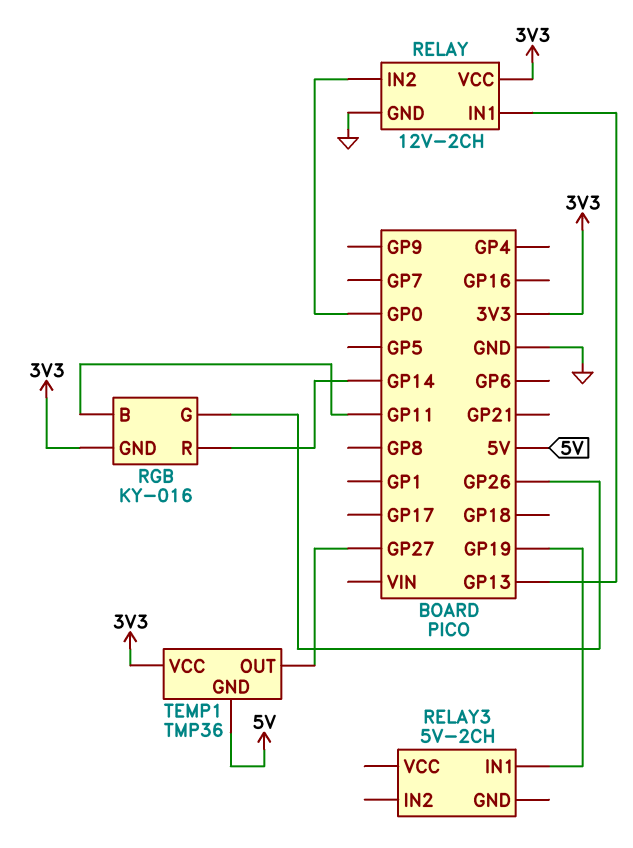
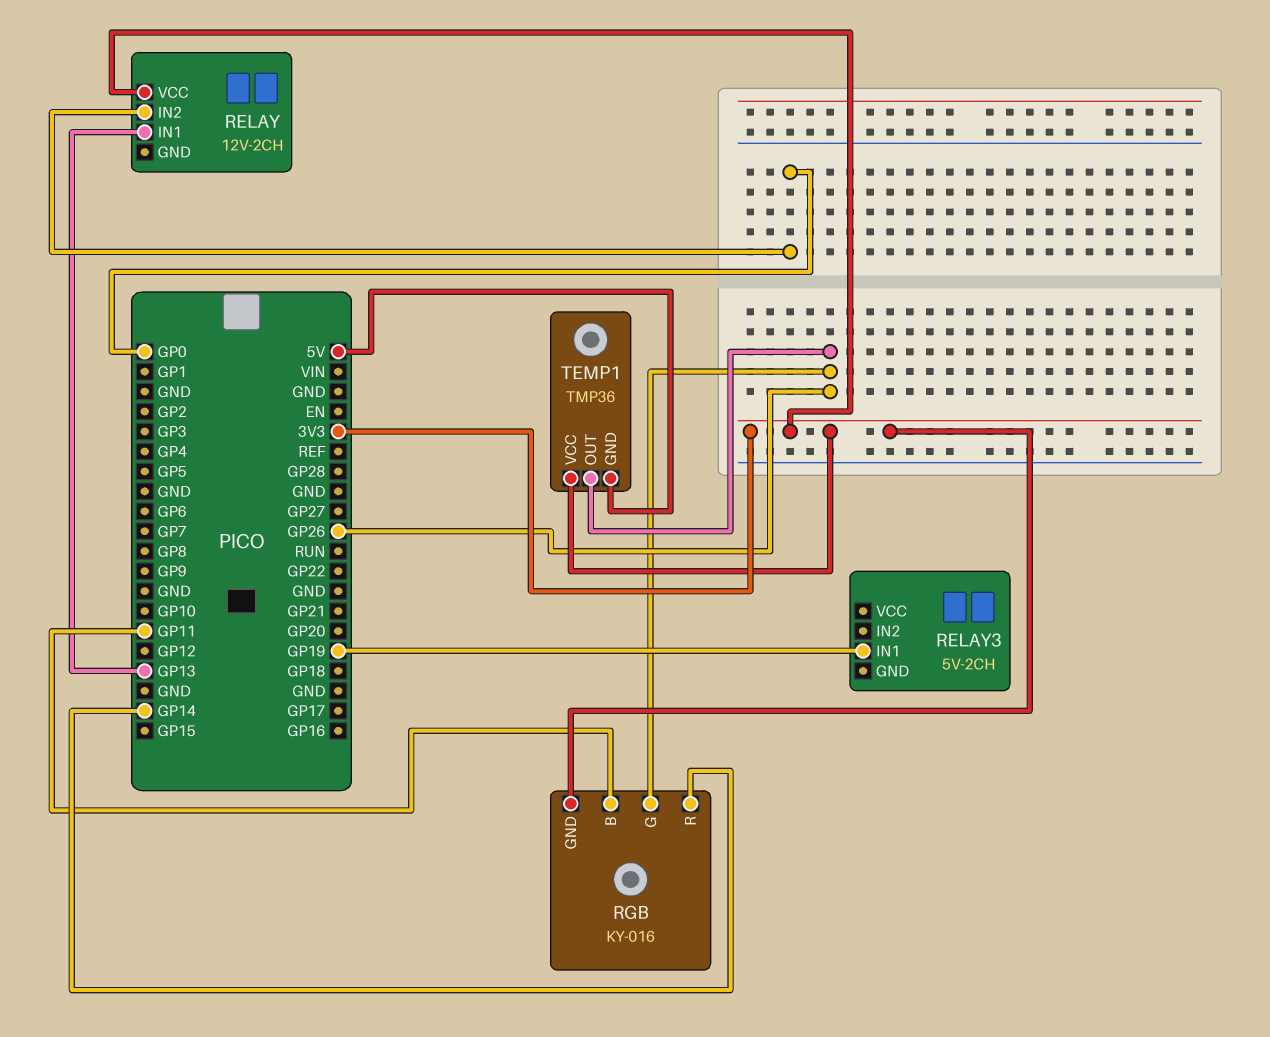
RELAY pin GND: GND -> none
TEMP1 pin OUT: GP27 -> GP26

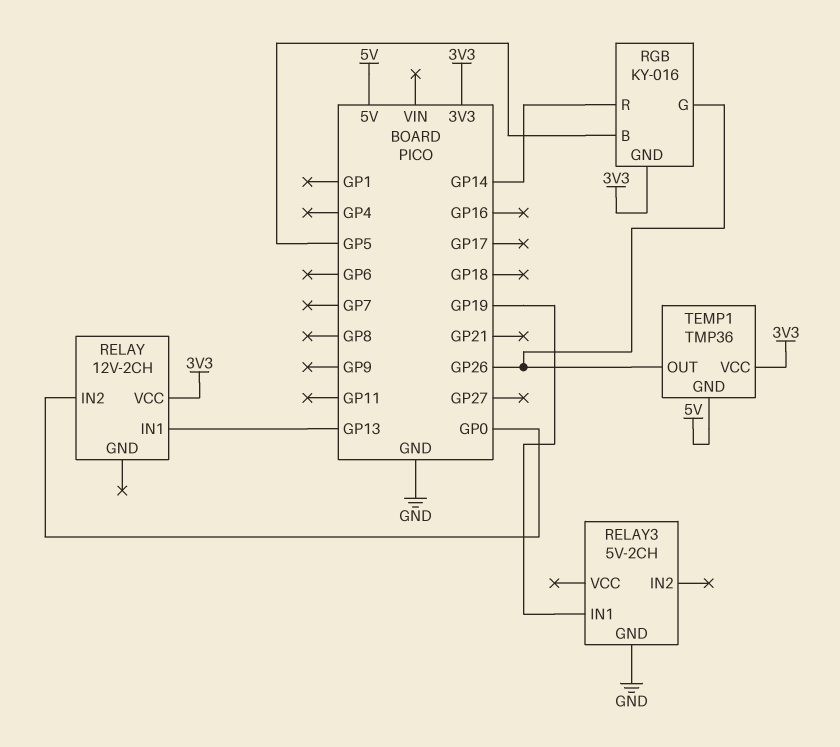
RELAY3 pin GND: none -> GND
RGB pin B: GP11 -> GP5

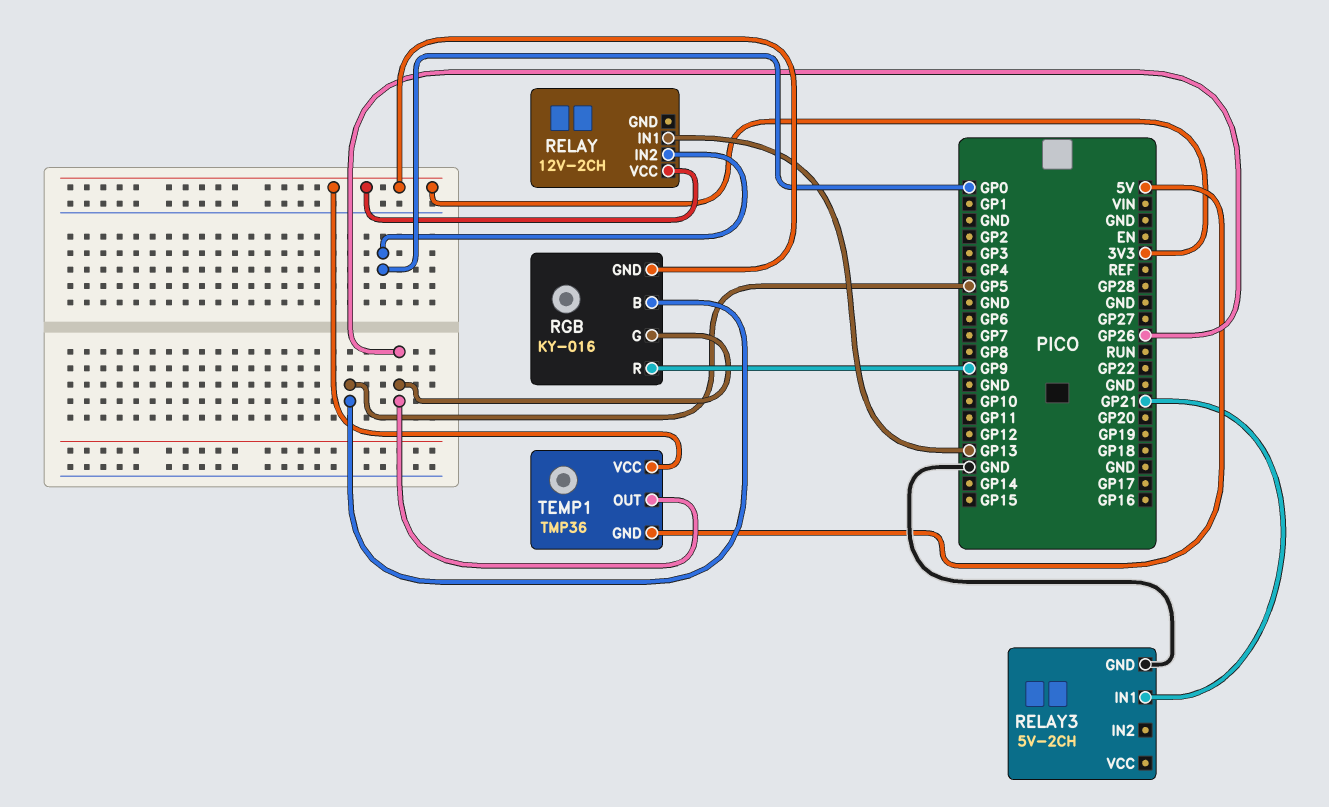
RELAY3 pin IN1: GP19 -> GP21
RGB pin R: GP14 -> GP9

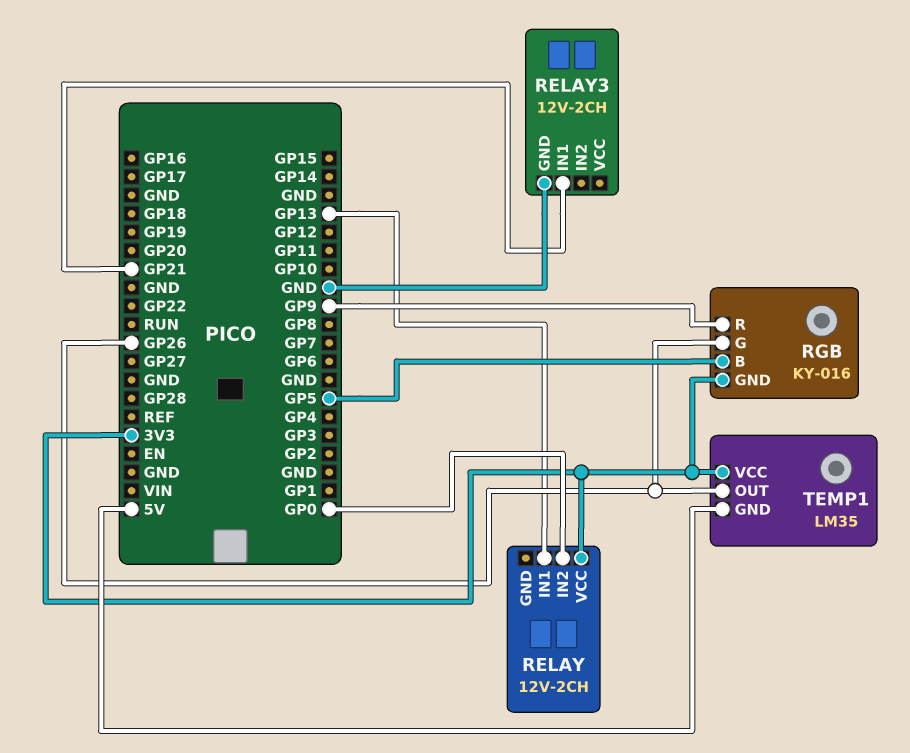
RELAY3: 5V-2CH -> 12V-2CH
TEMP1: TMP36 -> LM35

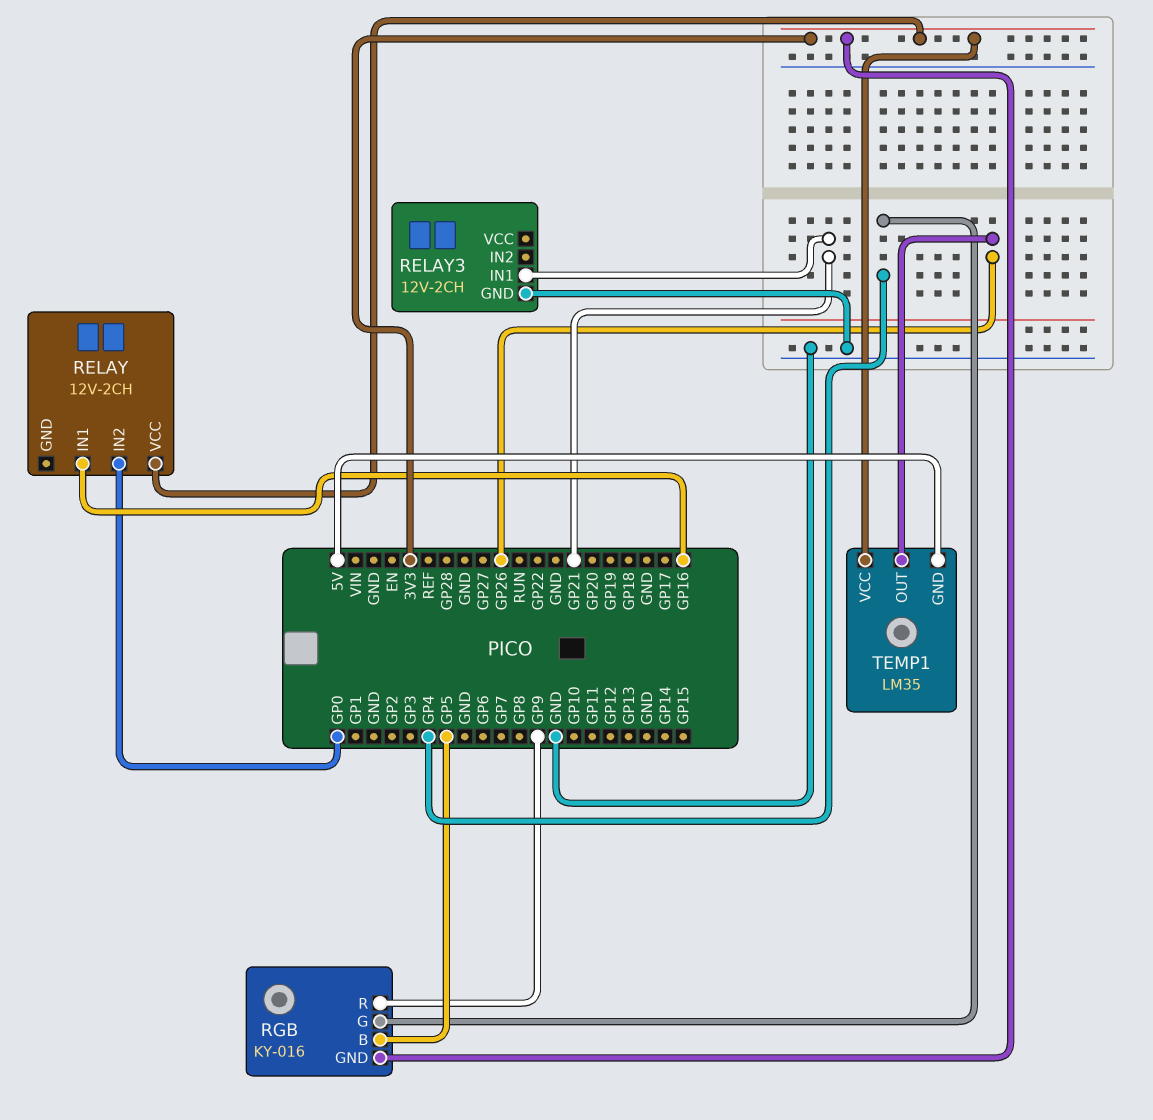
RELAY pin IN1: GP13 -> GP16
RGB pin G: GP26 -> GP4

